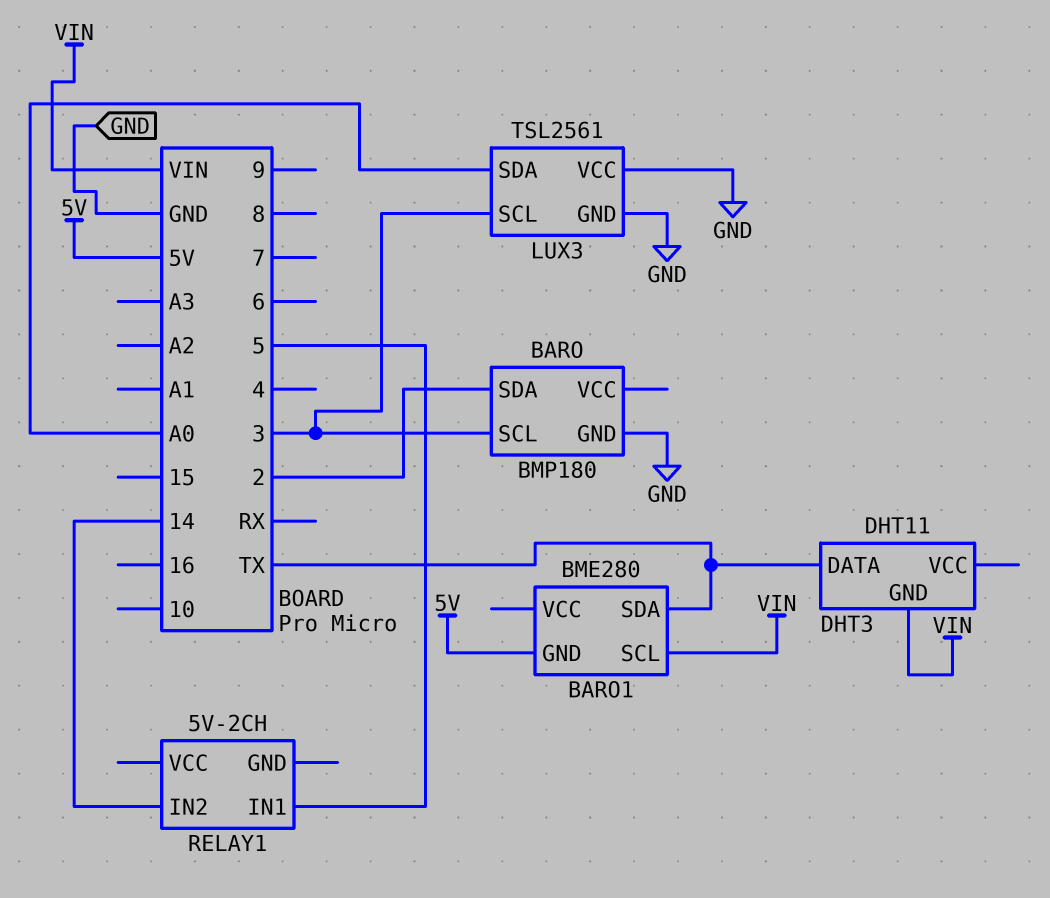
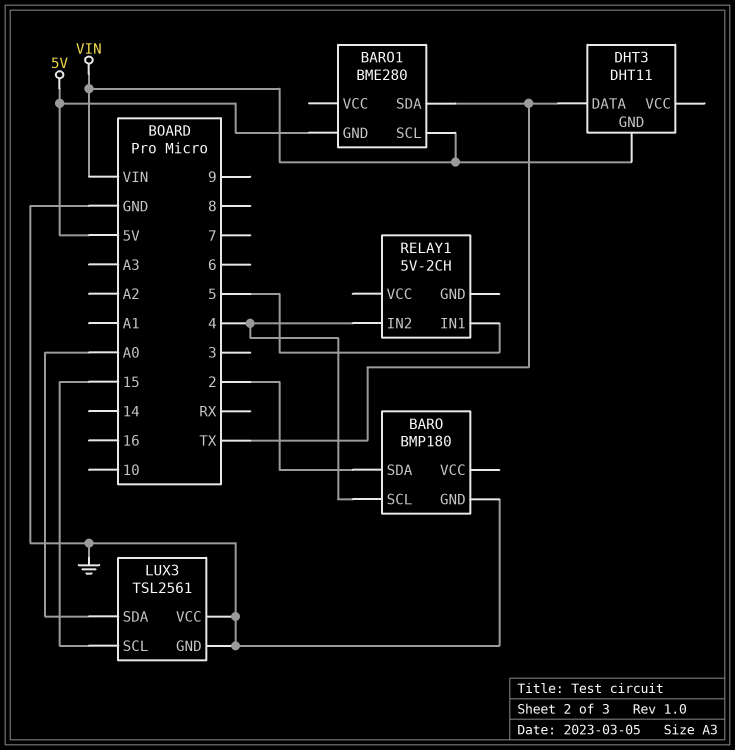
BARO pin SCL: 3 -> 4
LUX3 pin SCL: 3 -> 15
RELAY1 pin IN2: 14 -> 4

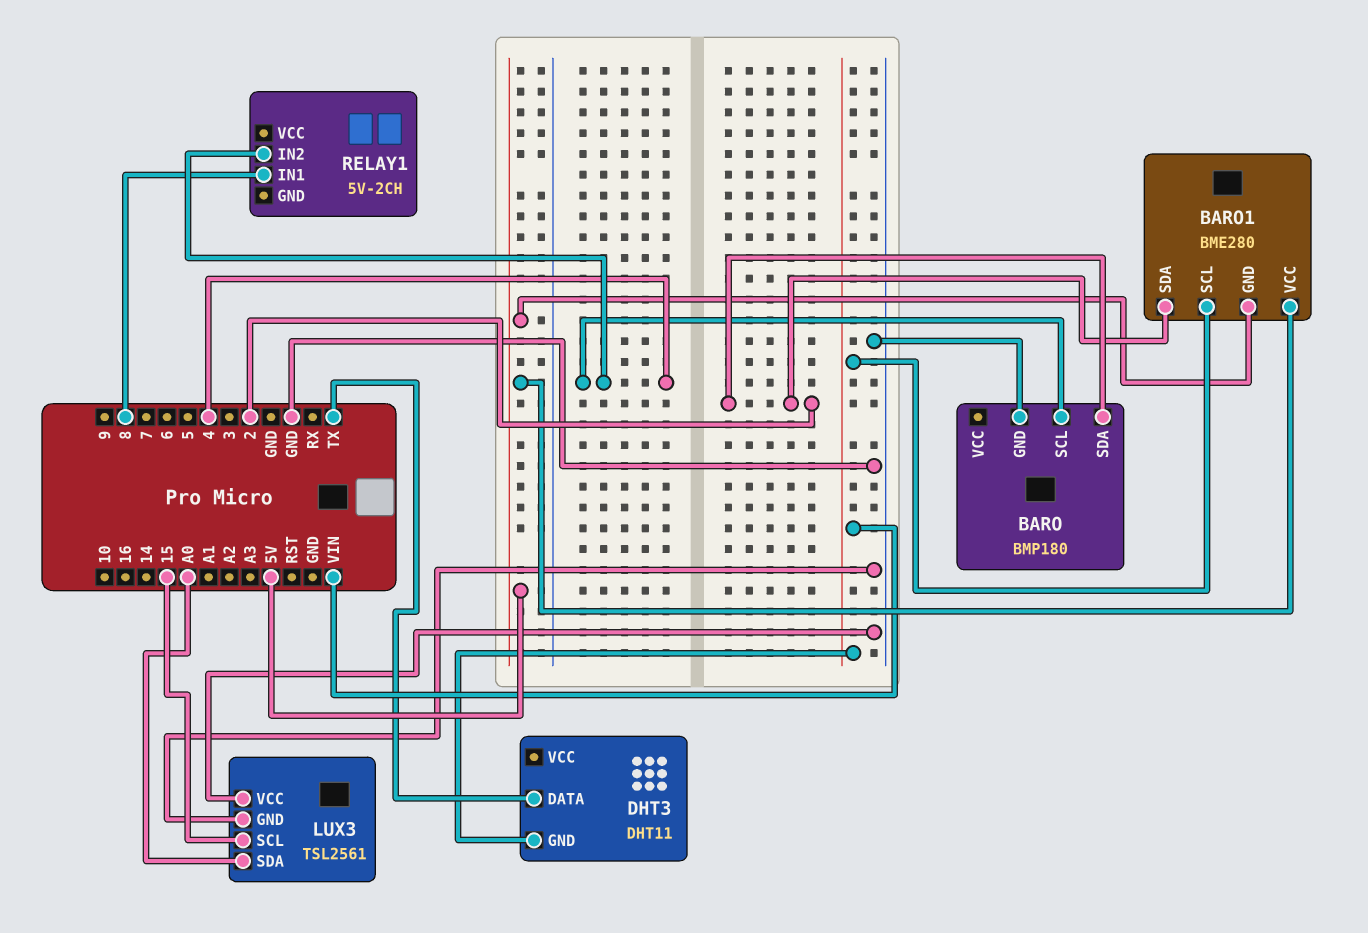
BARO1 pin SDA: TX -> 2
BARO1 pin VCC: none -> 5V
RELAY1 pin IN1: 5 -> 8

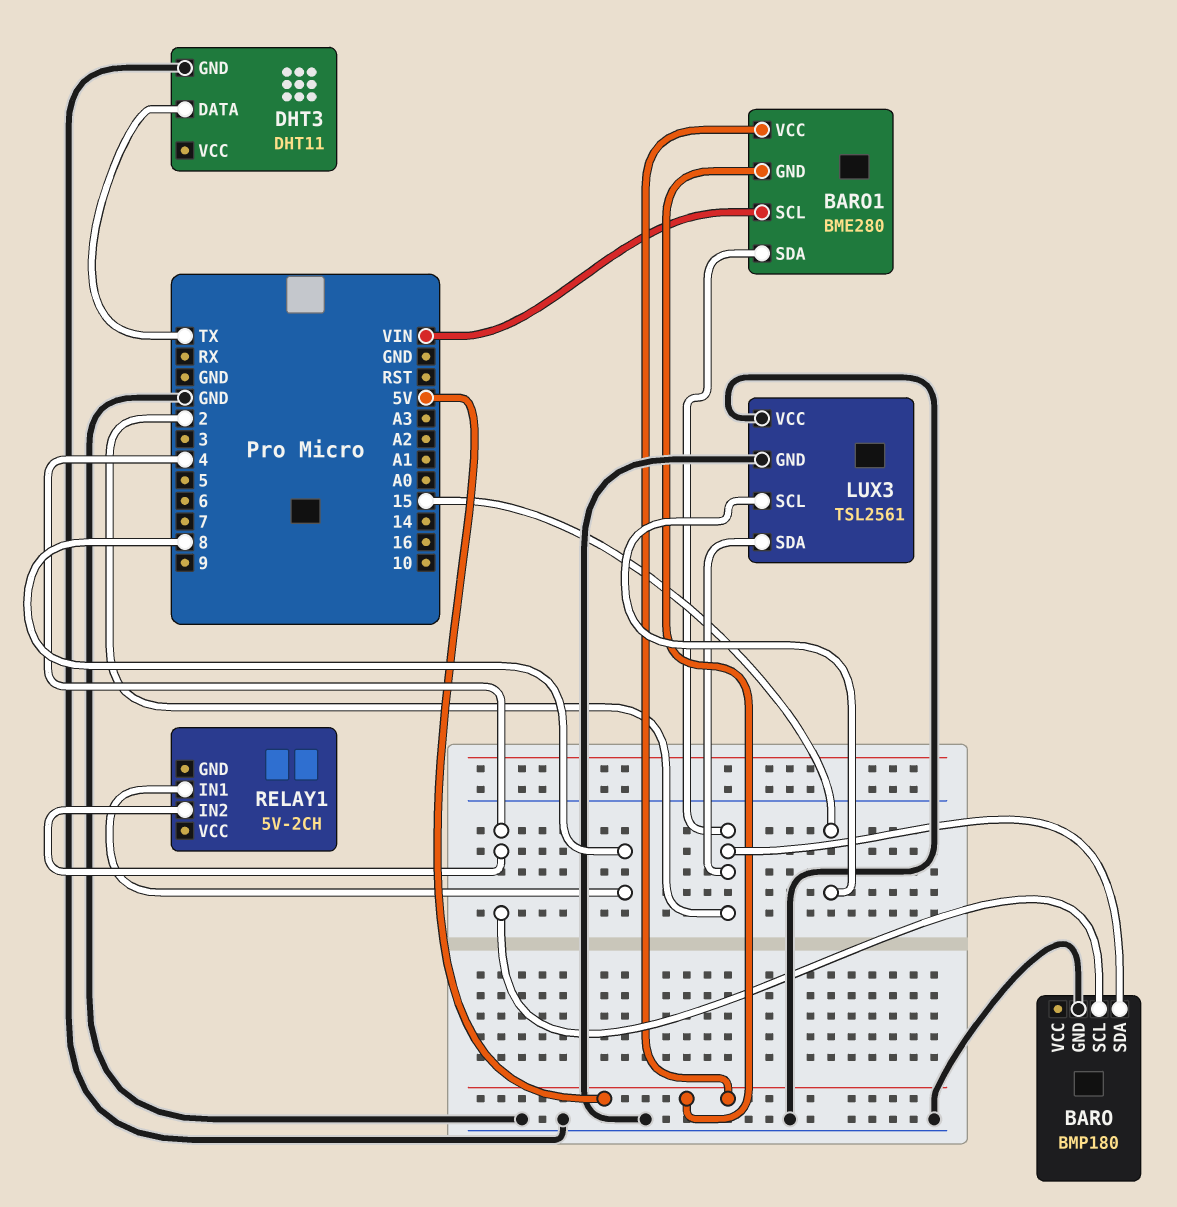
DHT3 pin GND: VIN -> GND
LUX3 pin SDA: A0 -> 2

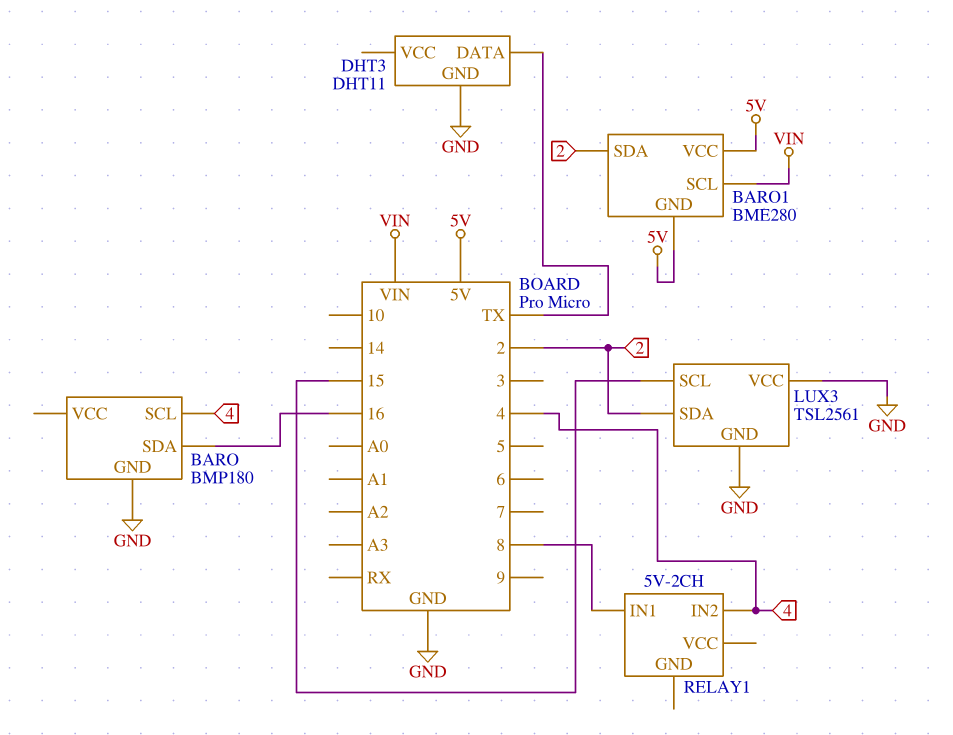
BARO pin SDA: 2 -> 16

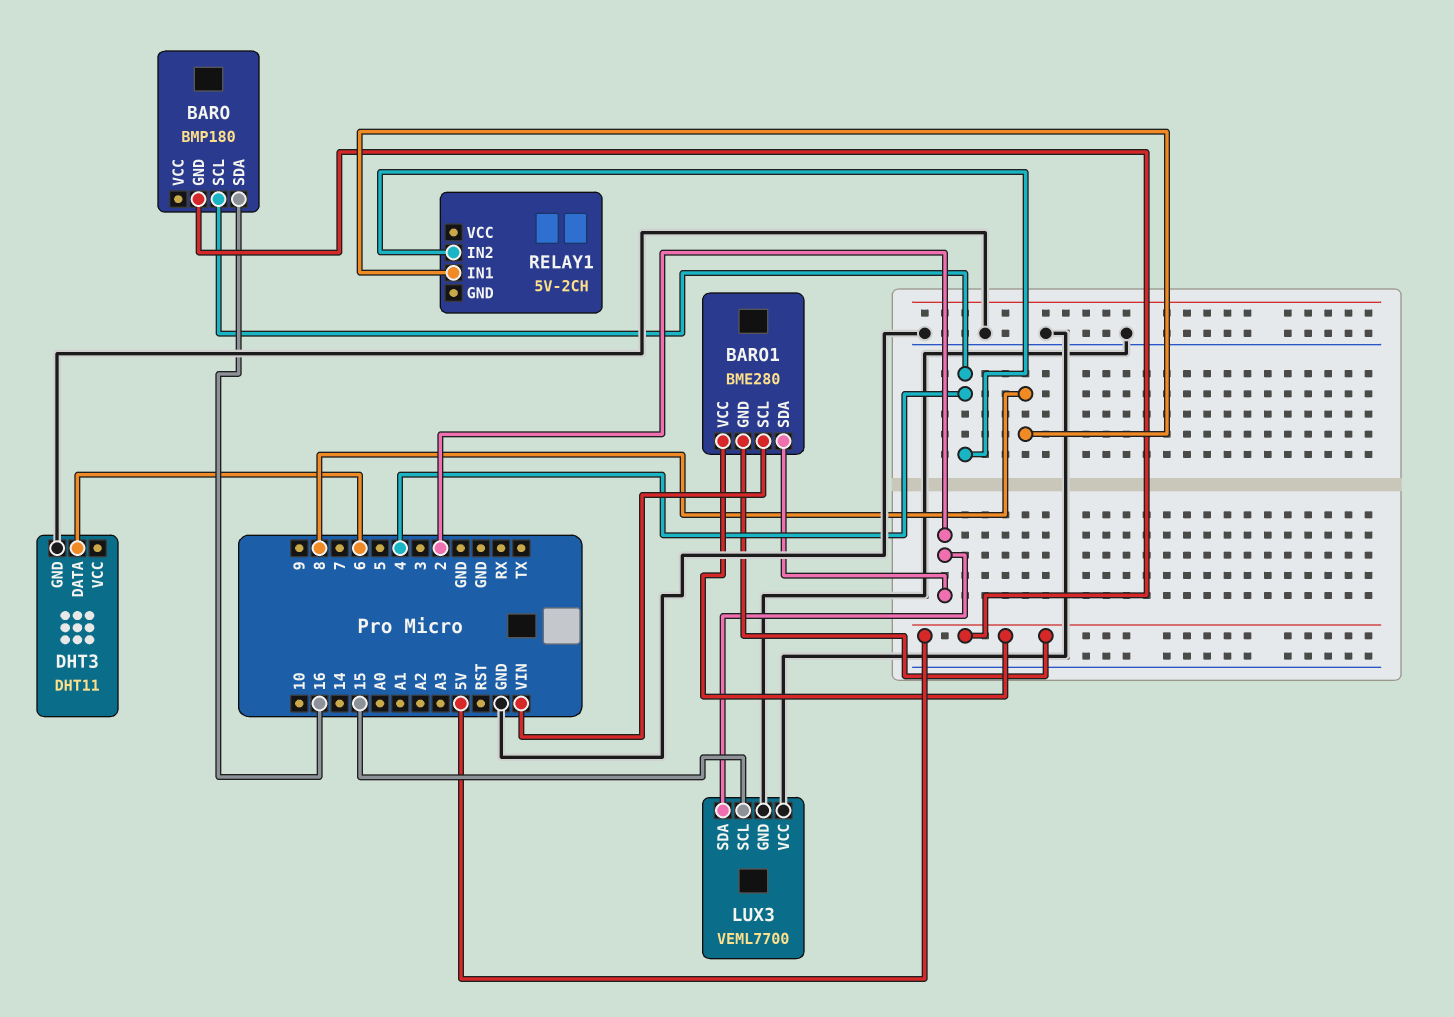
BARO pin GND: GND -> 5V
DHT3 pin DATA: TX -> 6
LUX3: TSL2561 -> VEML7700

